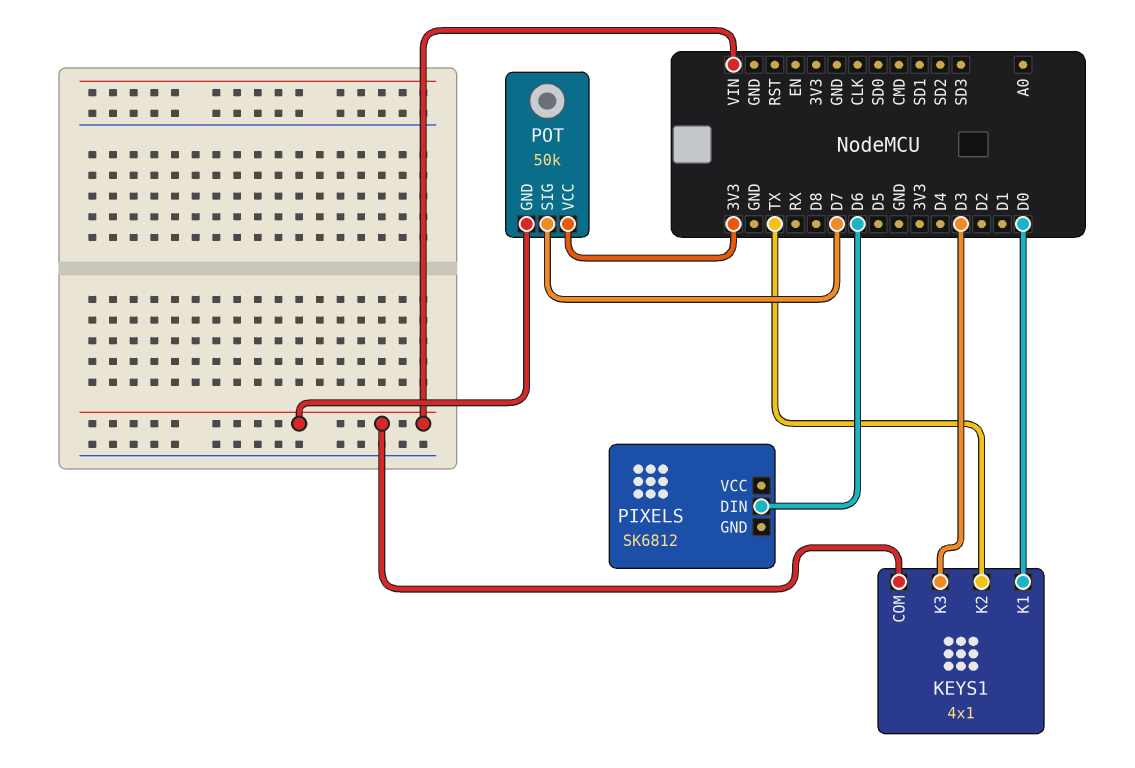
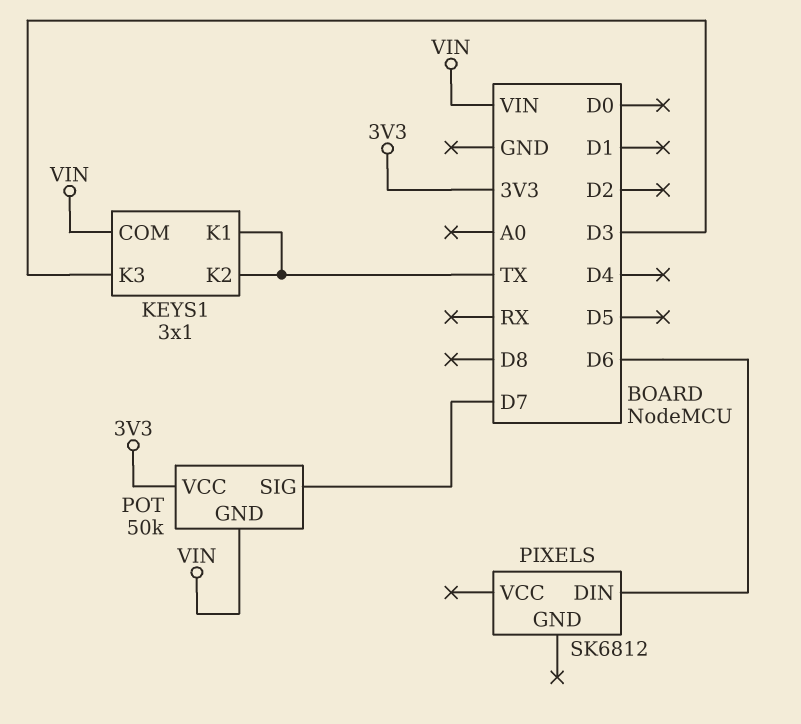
KEYS1: 4x1 -> 3x1
KEYS1 pin K1: D0 -> TX

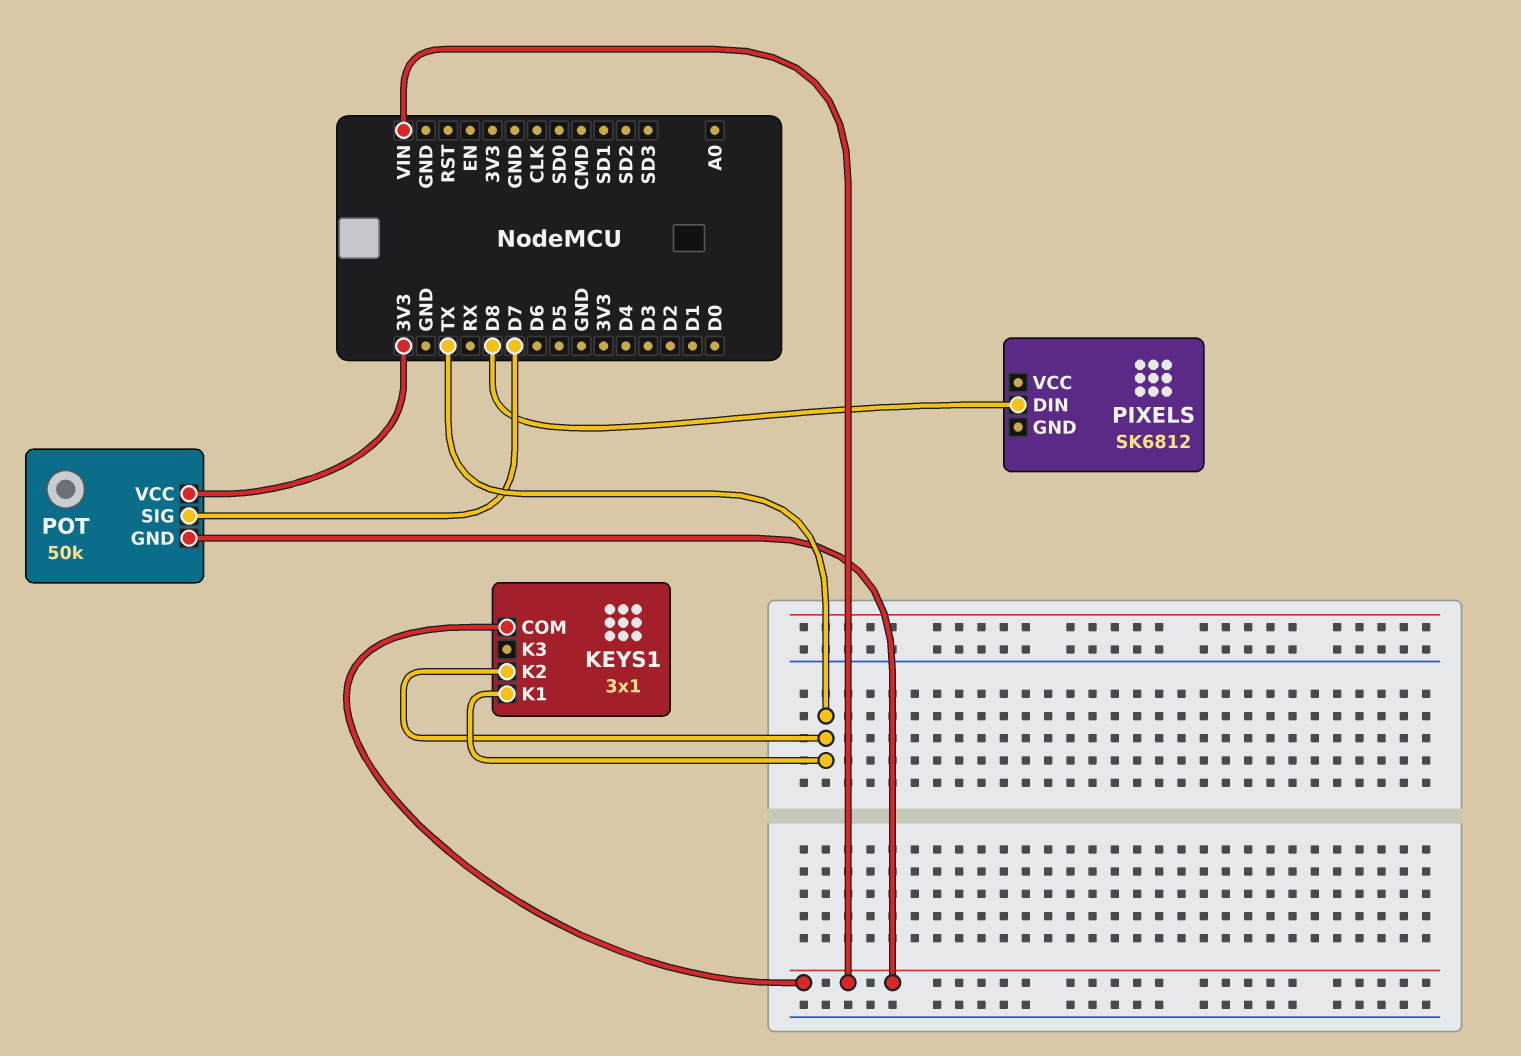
KEYS1 pin K3: D3 -> none
PIXELS pin DIN: D6 -> D8

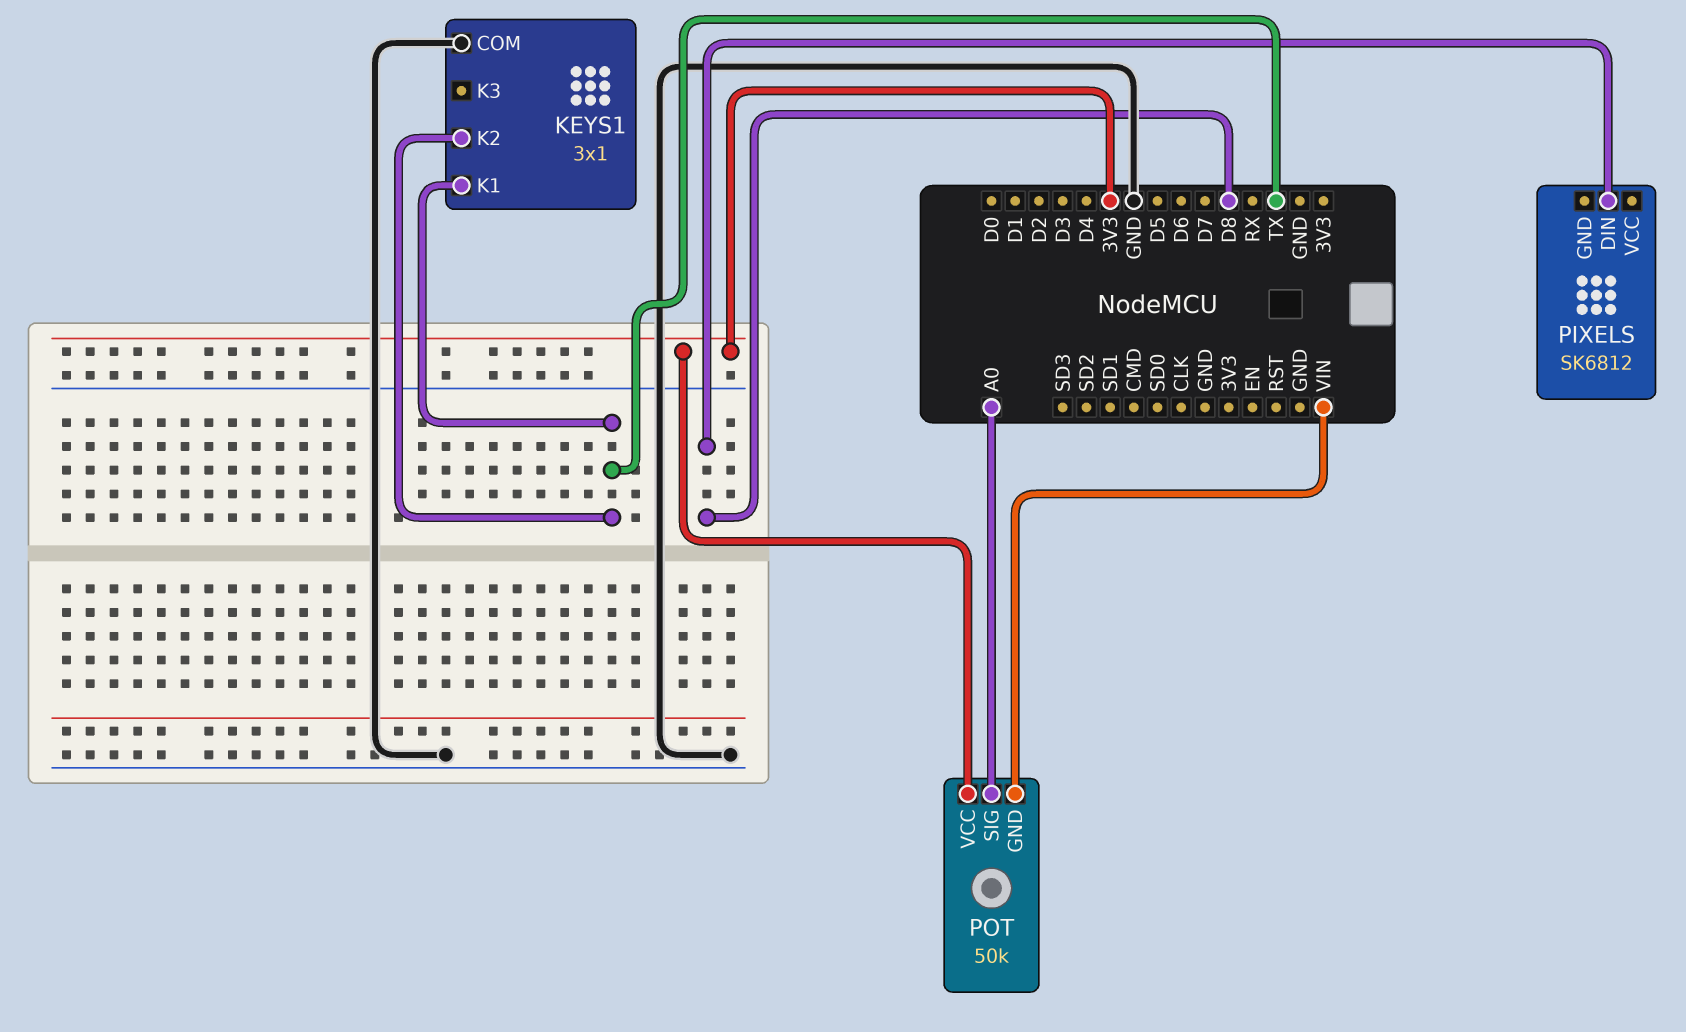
KEYS1 pin COM: VIN -> GND
POT pin SIG: D7 -> A0

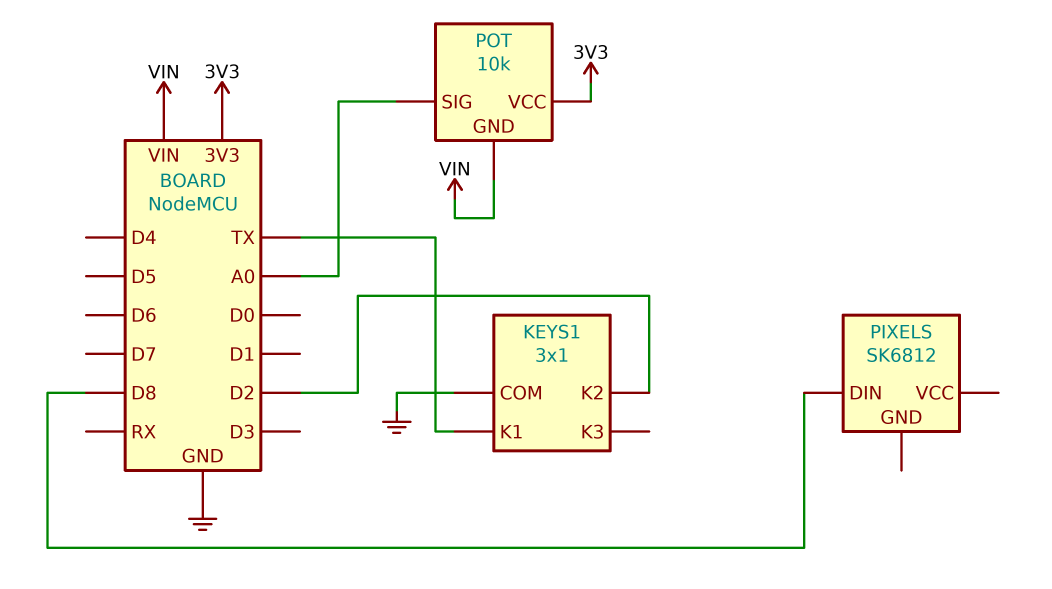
KEYS1 pin K2: TX -> D2
POT: 50k -> 10k

